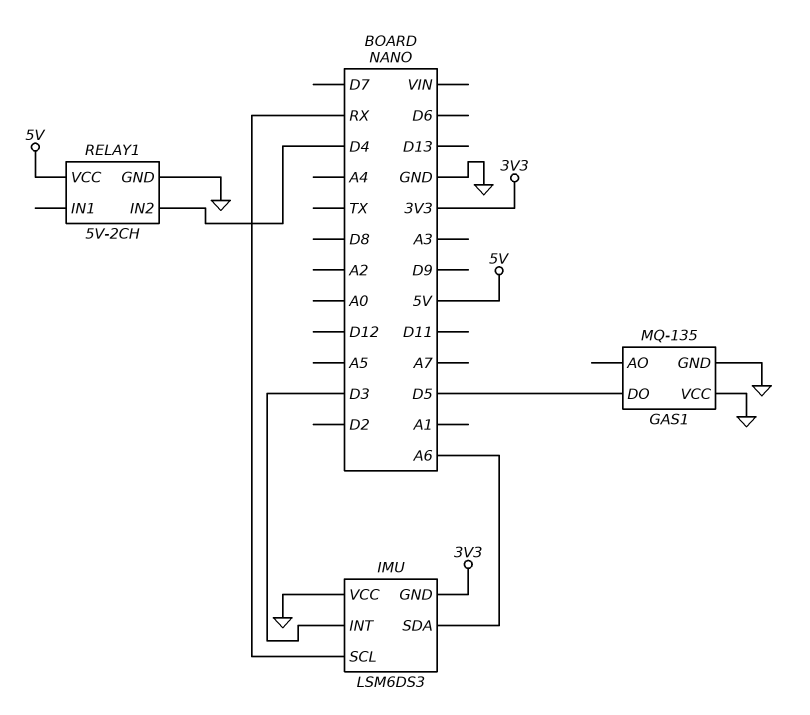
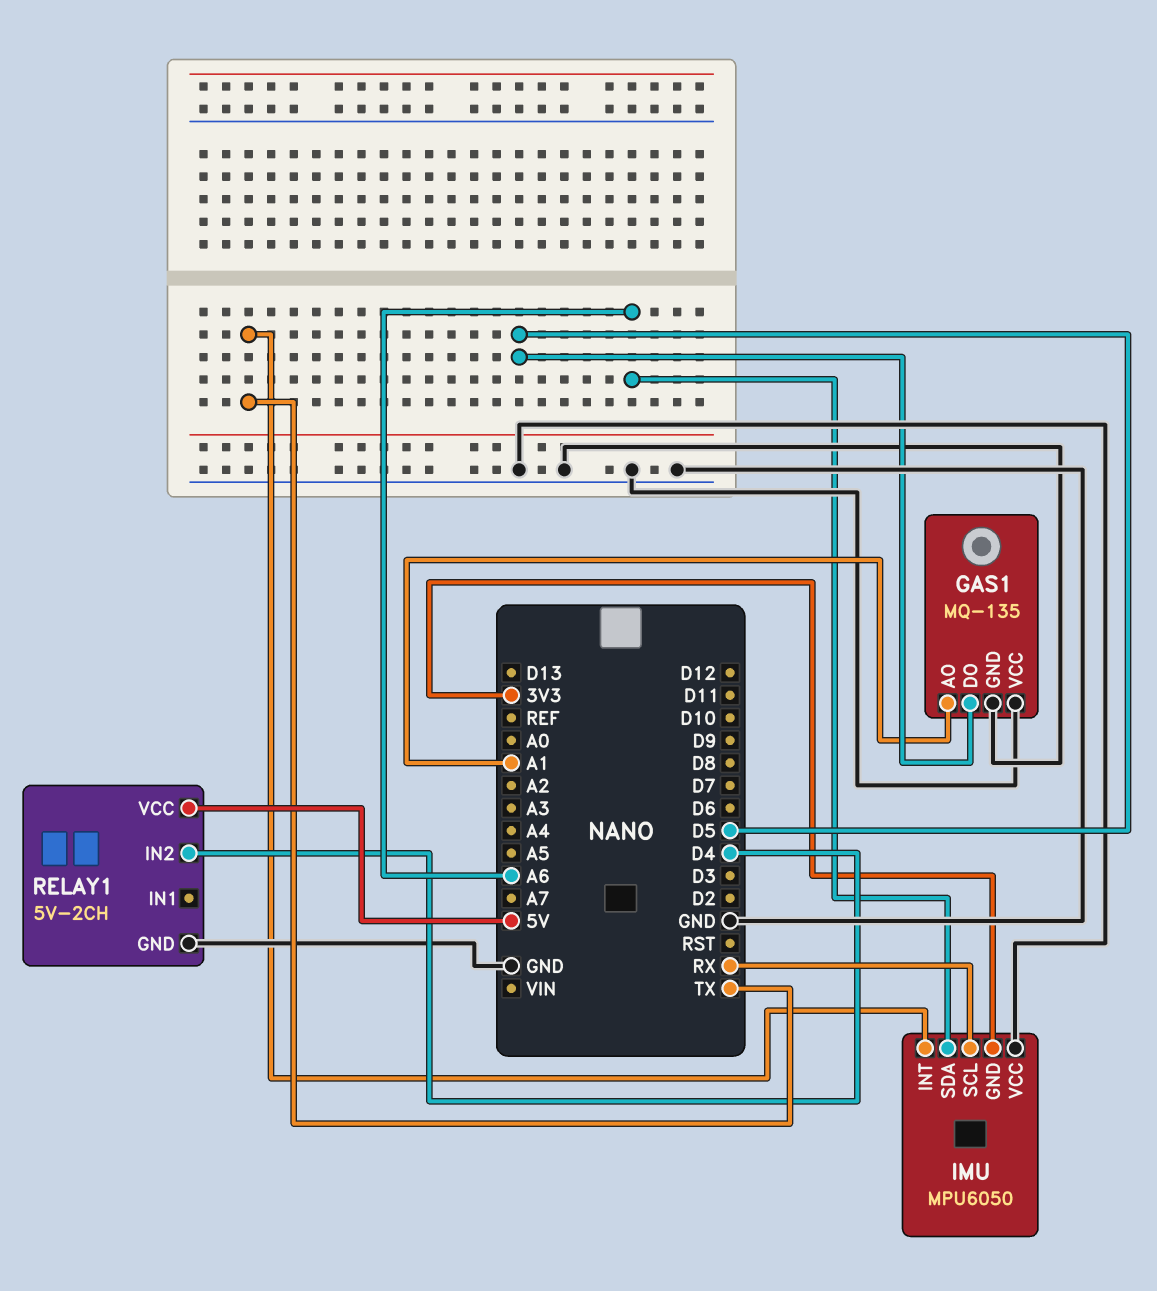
GAS1 pin AO: none -> A1
IMU: LSM6DS3 -> MPU6050
IMU pin INT: D3 -> TX

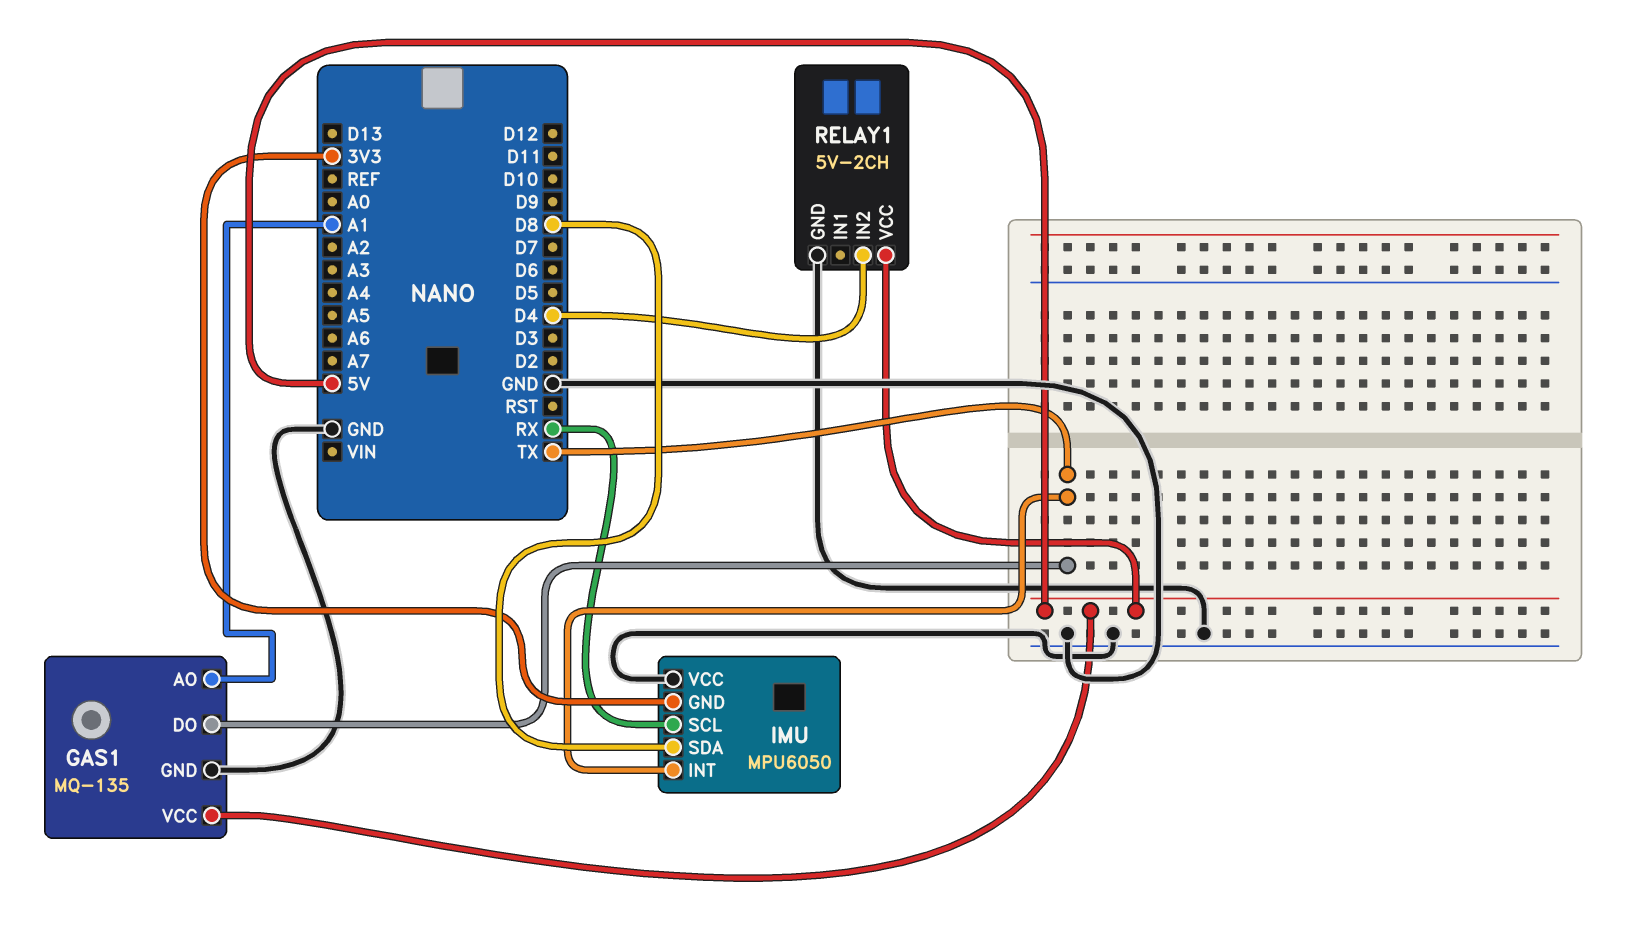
GAS1 pin DO: D5 -> TX
GAS1 pin VCC: GND -> 5V
IMU pin SDA: A6 -> D8

